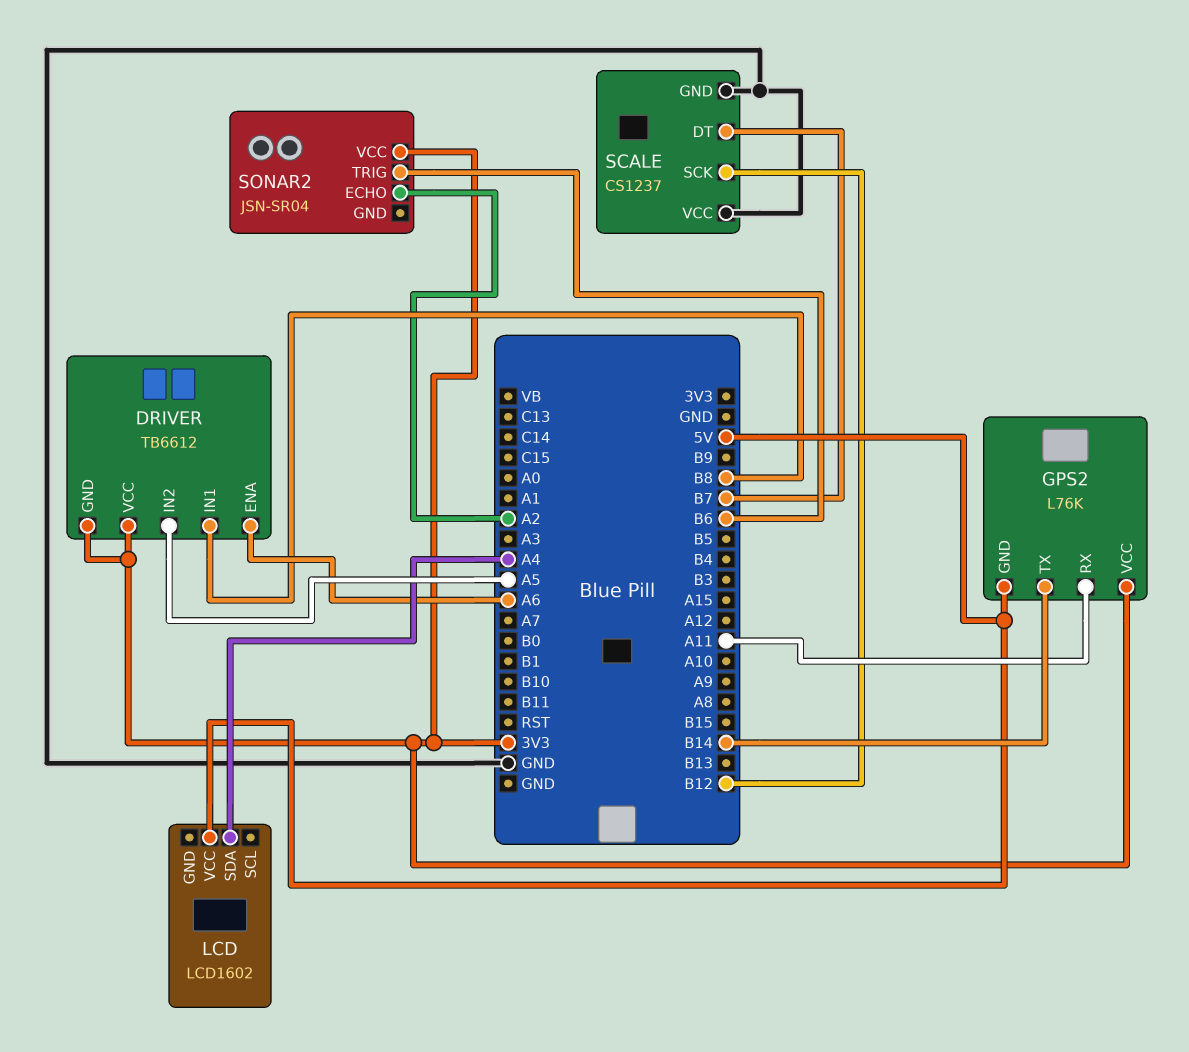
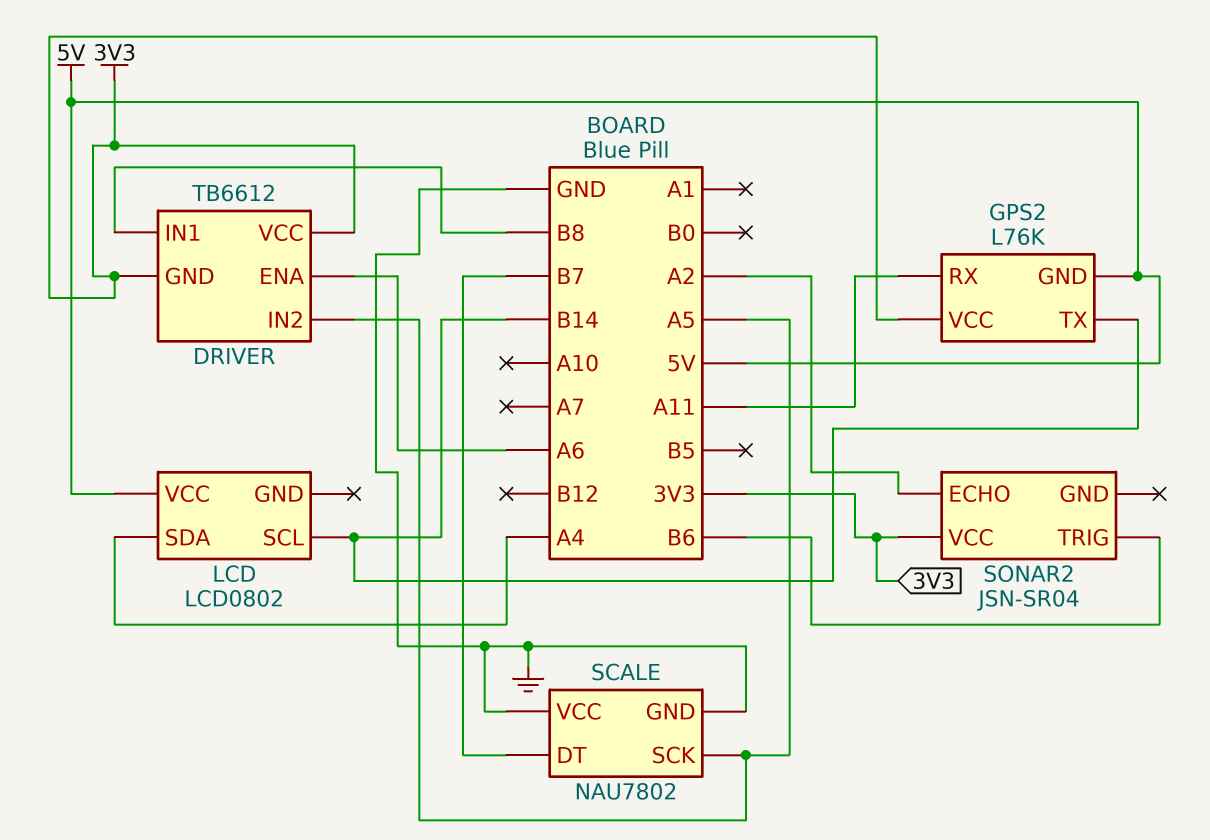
LCD: LCD1602 -> LCD0802
LCD pin SCL: none -> B14
SCALE: CS1237 -> NAU7802
SCALE pin SCK: B12 -> A5

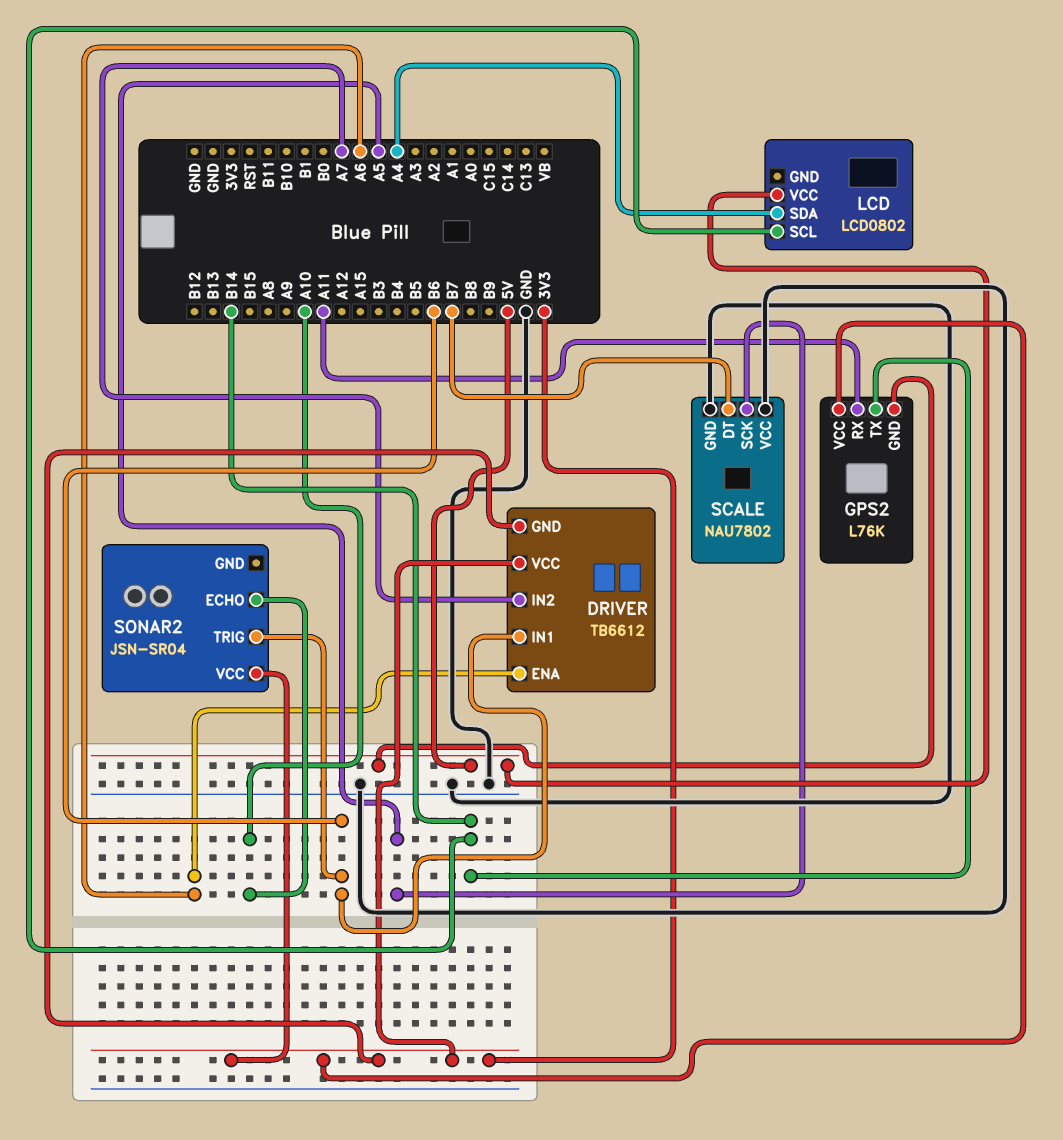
DRIVER pin IN1: B8 -> B6
DRIVER pin IN2: A5 -> A7
SONAR2 pin ECHO: A2 -> A10

